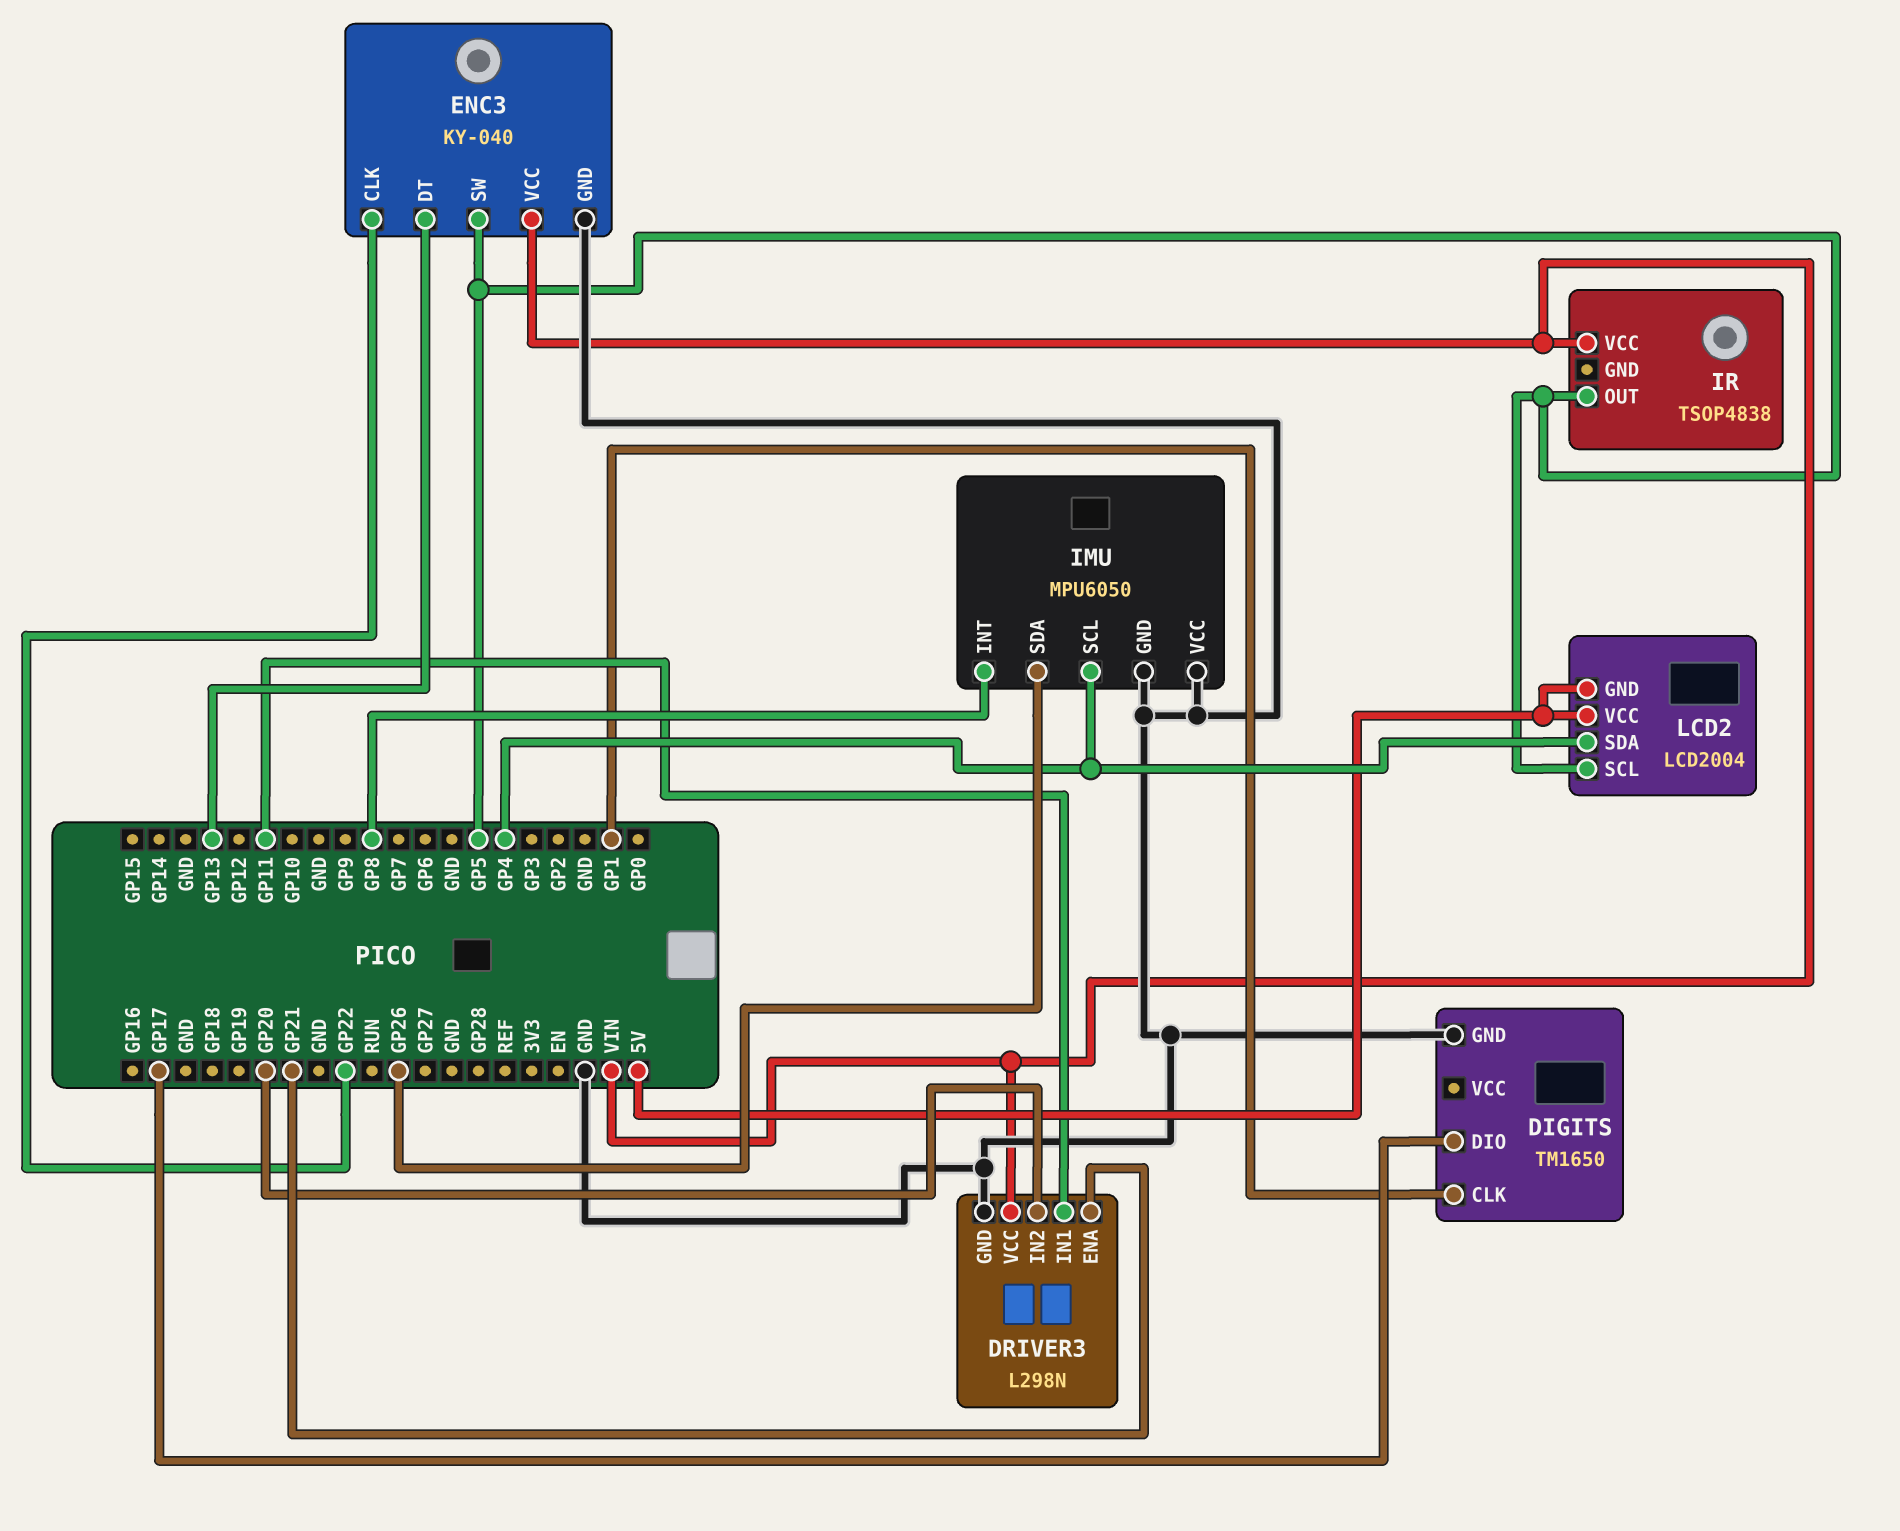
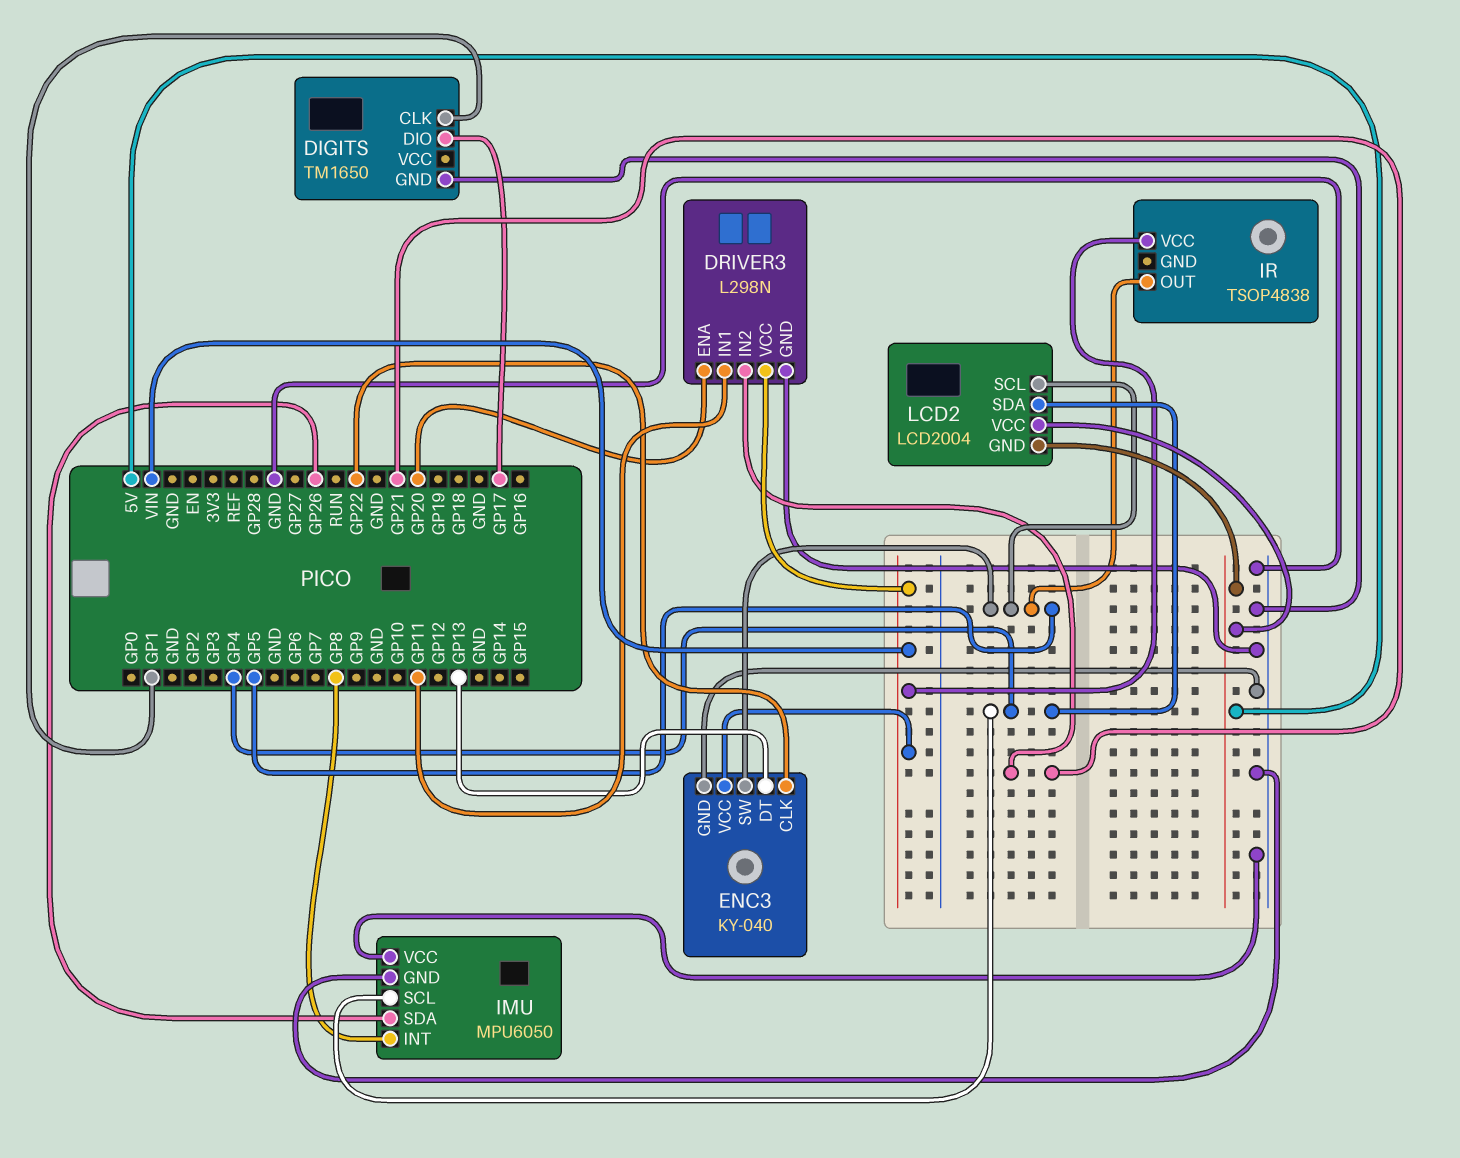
DRIVER3 pin ENA: GP21 -> GP20
DRIVER3 pin IN2: GP20 -> GP21

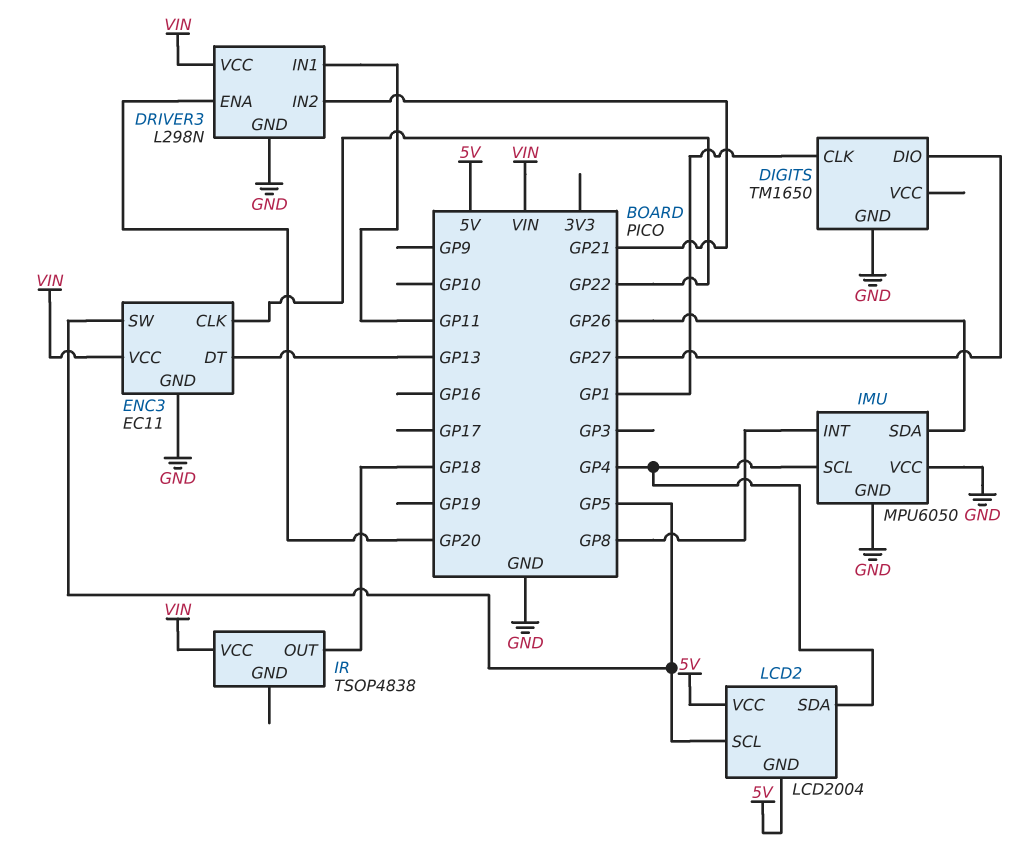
DIGITS pin DIO: GP17 -> GP27
ENC3: KY-040 -> EC11
IR pin OUT: GP5 -> GP18

